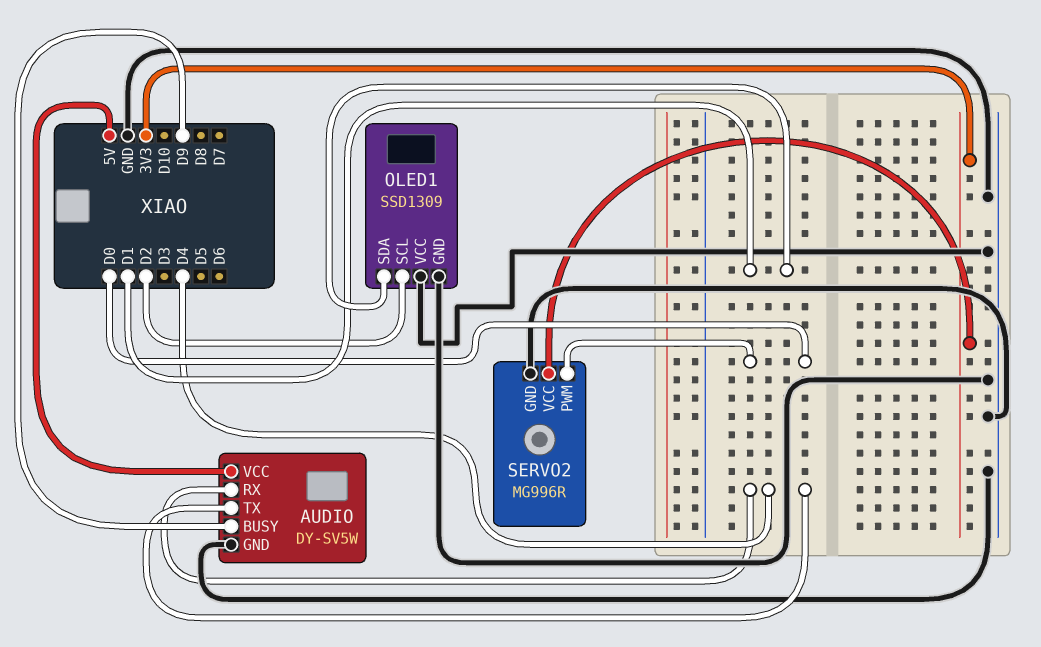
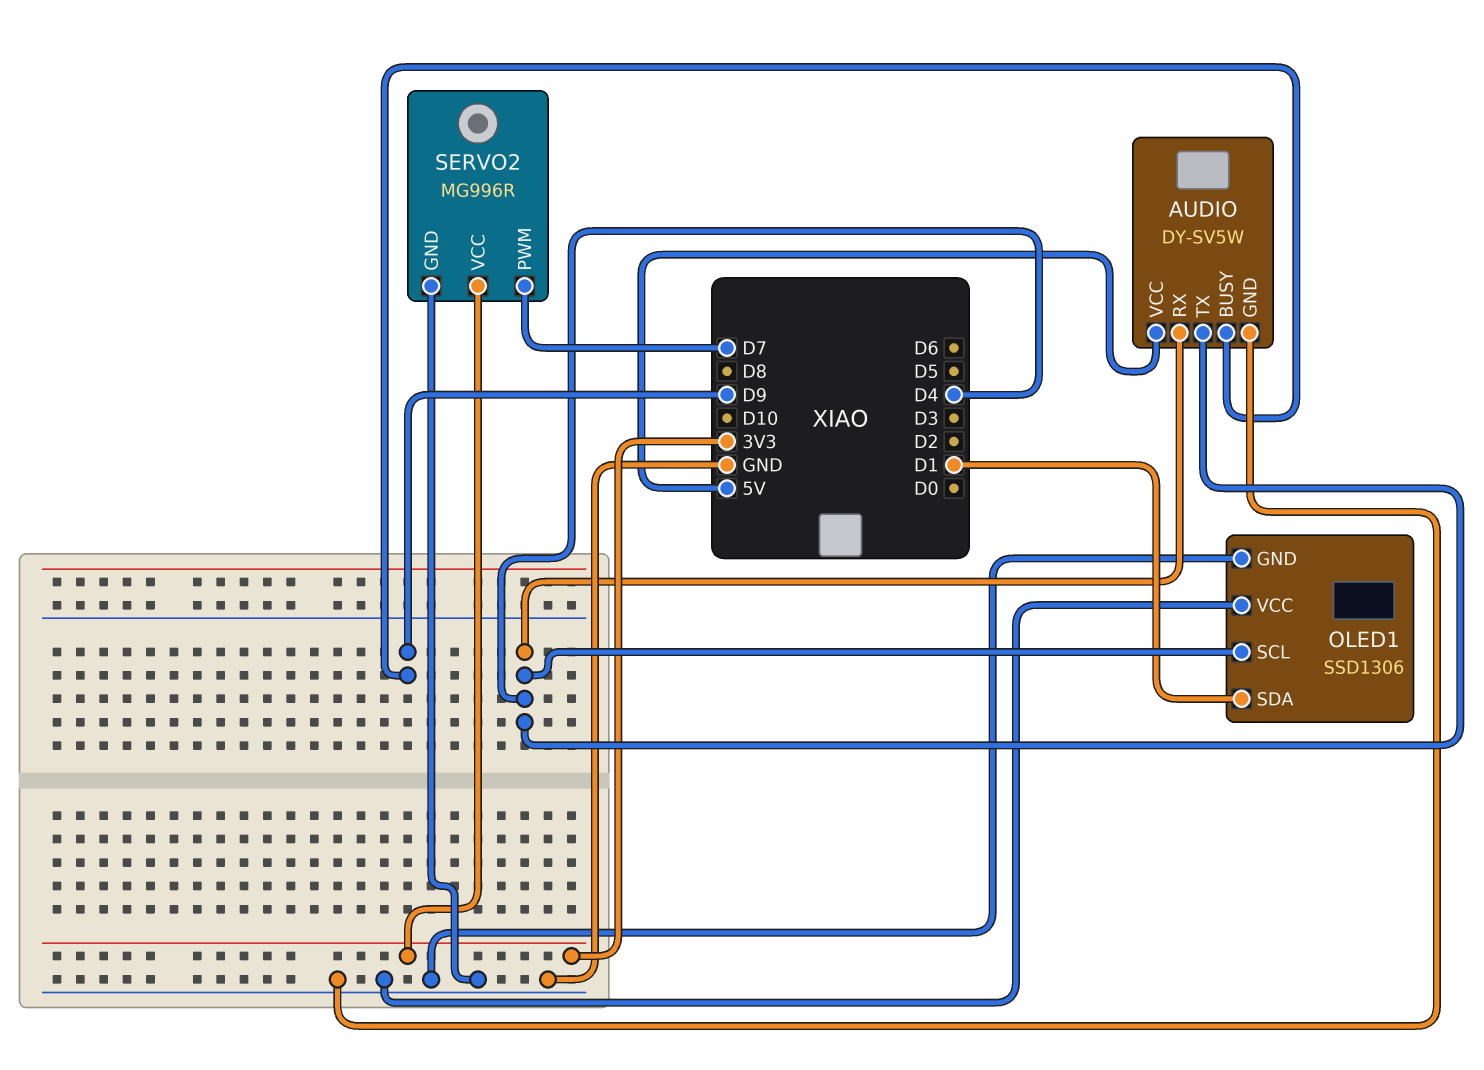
OLED1: SSD1309 -> SSD1306
OLED1 pin SCL: D2 -> D4
SERVO2 pin PWM: D0 -> D7

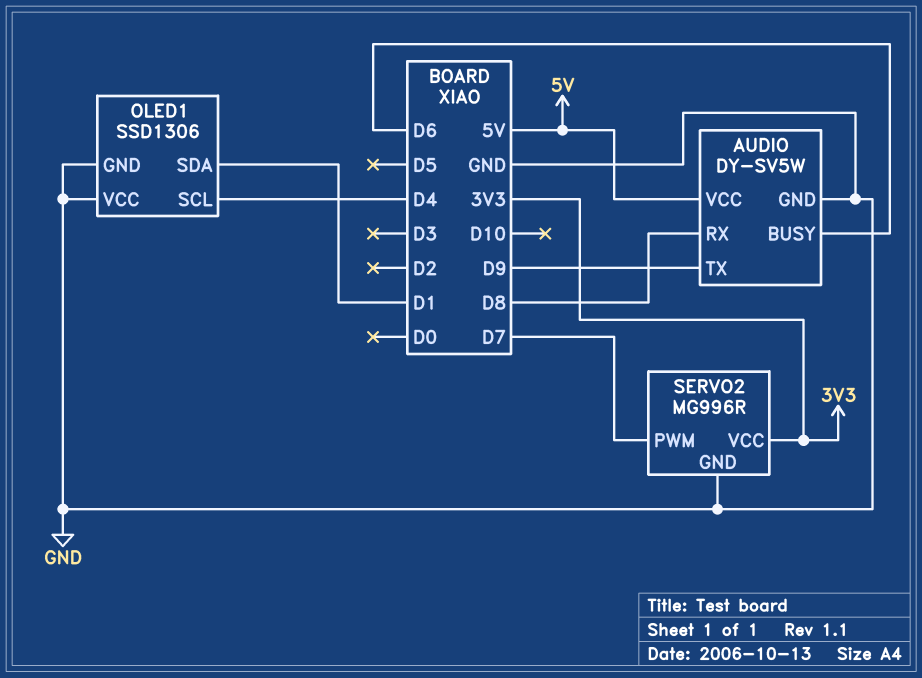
AUDIO pin BUSY: D9 -> D6
AUDIO pin RX: D4 -> D8
AUDIO pin TX: D4 -> D9

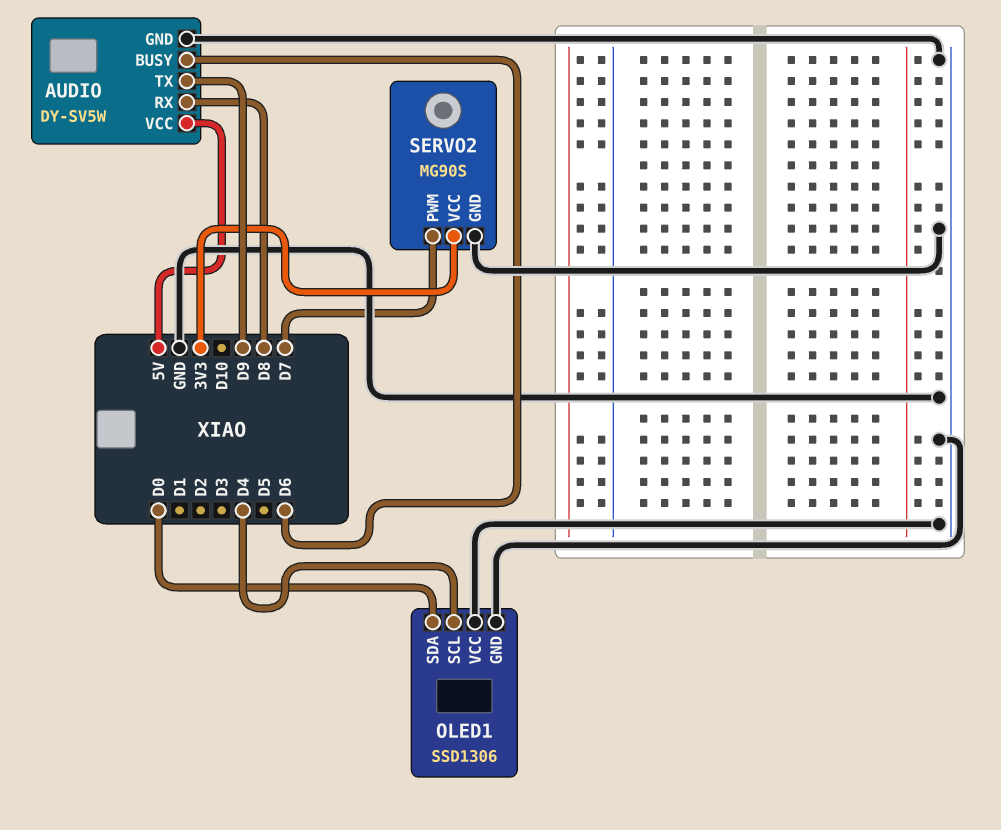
OLED1 pin SDA: D1 -> D0
SERVO2: MG996R -> MG90S

